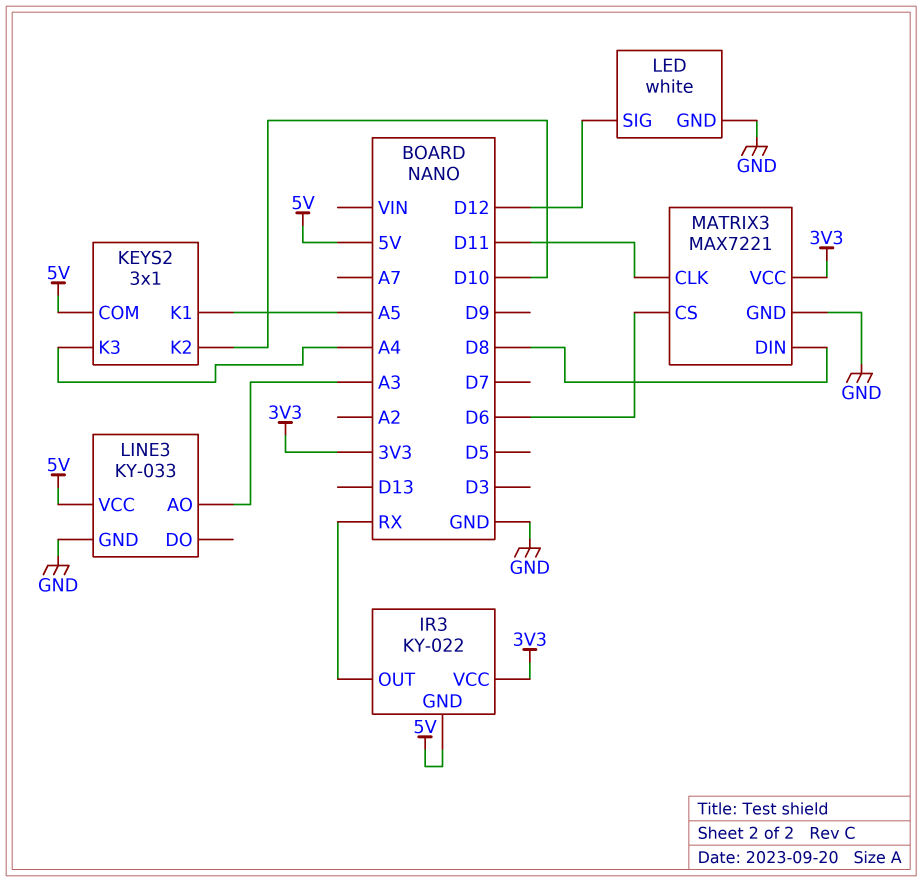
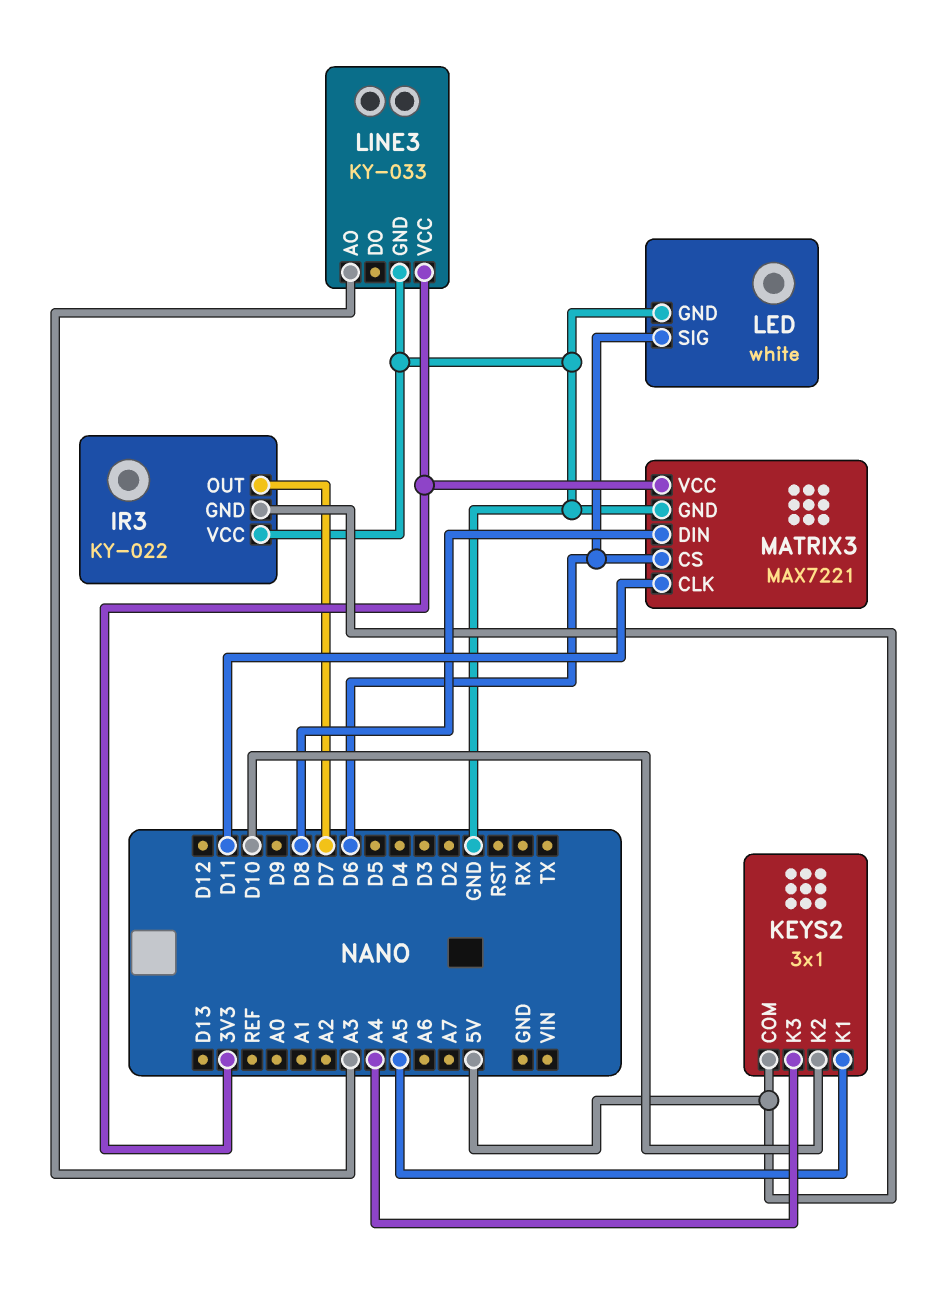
IR3 pin OUT: RX -> D7
IR3 pin VCC: 3V3 -> GND
LED pin SIG: D12 -> D6
LINE3 pin VCC: 5V -> 3V3

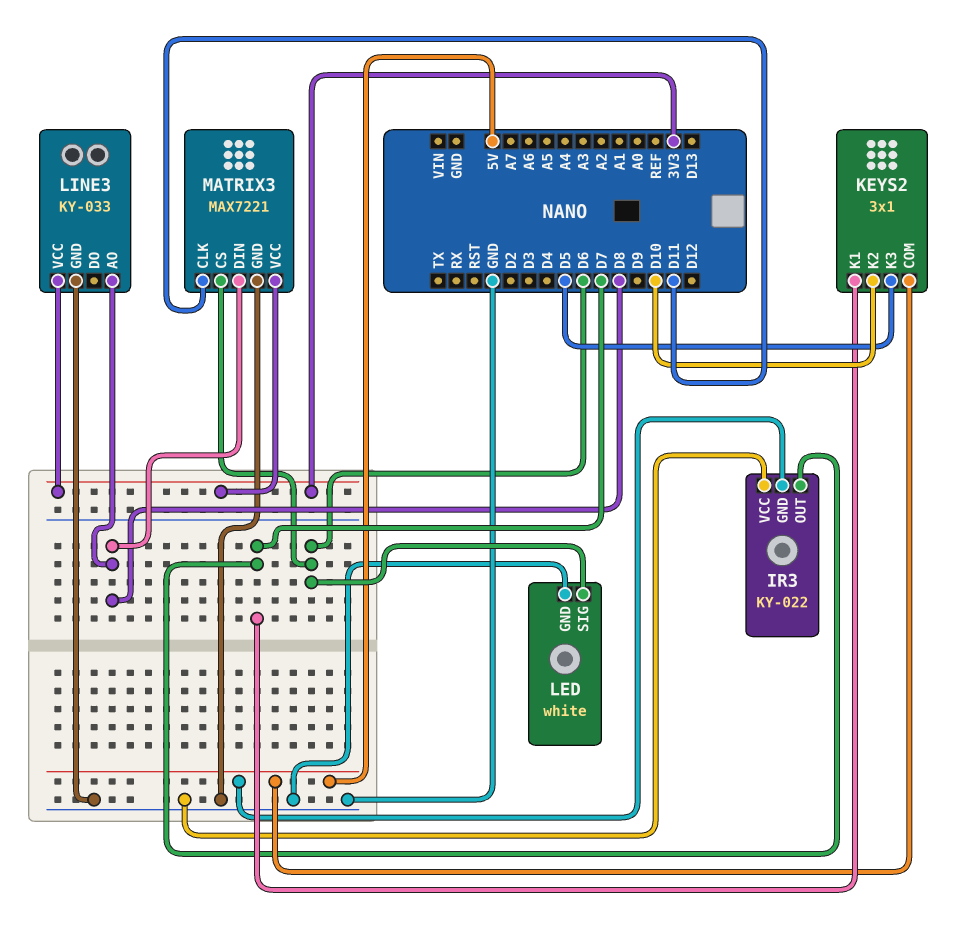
KEYS2 pin K1: A5 -> D7
KEYS2 pin K3: A4 -> D5
LINE3 pin AO: A3 -> D8

